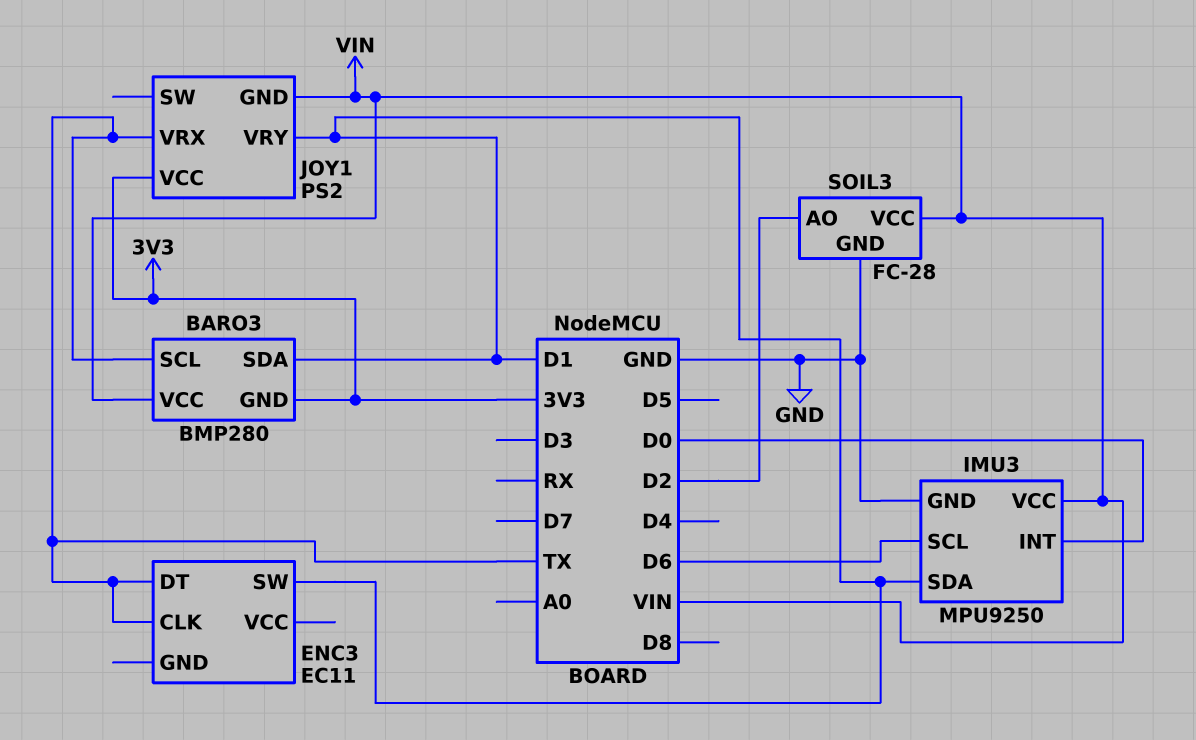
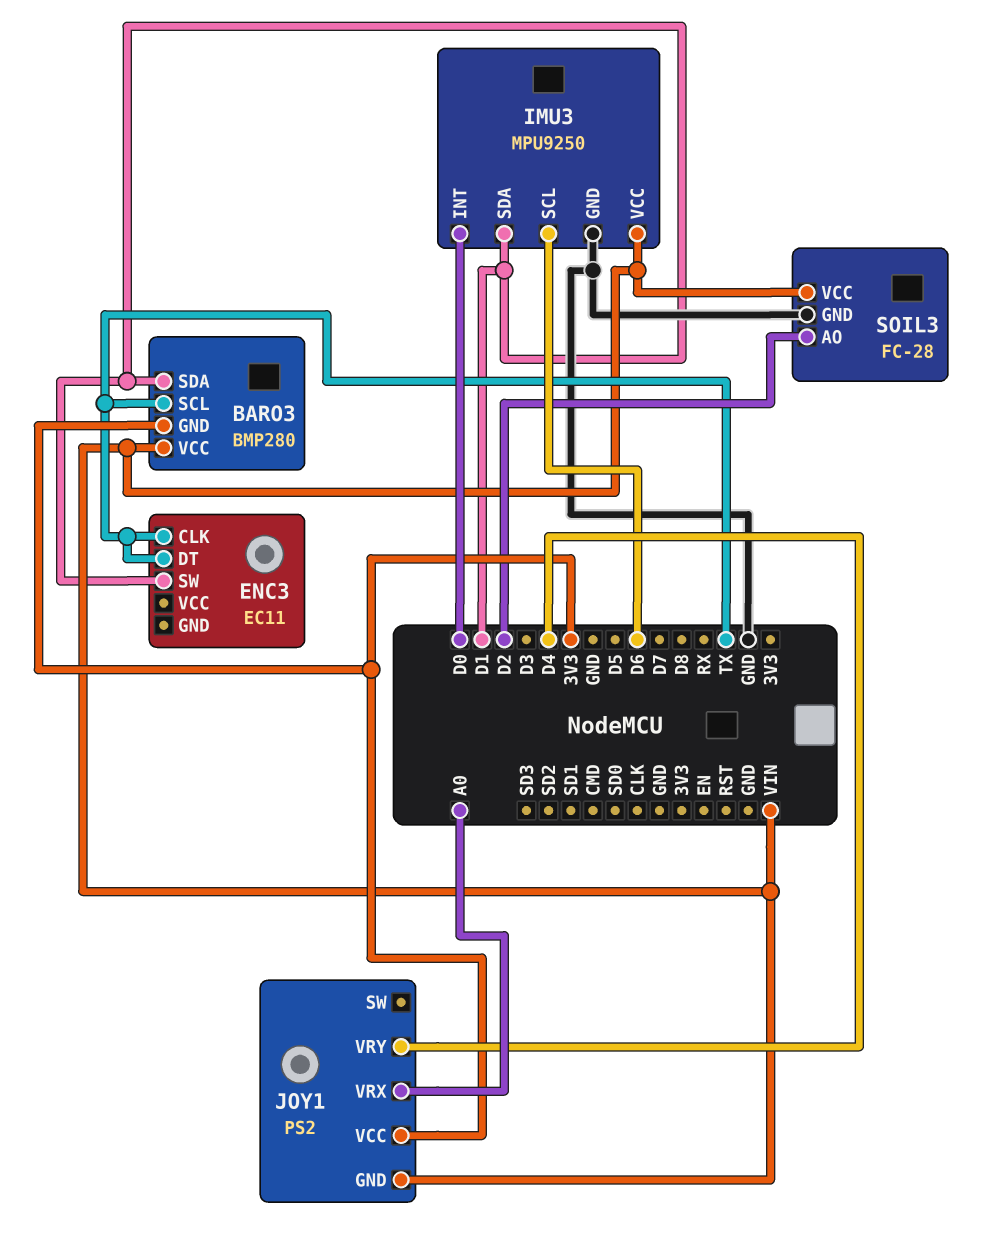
JOY1 pin VRX: TX -> A0
JOY1 pin VRY: D1 -> D4

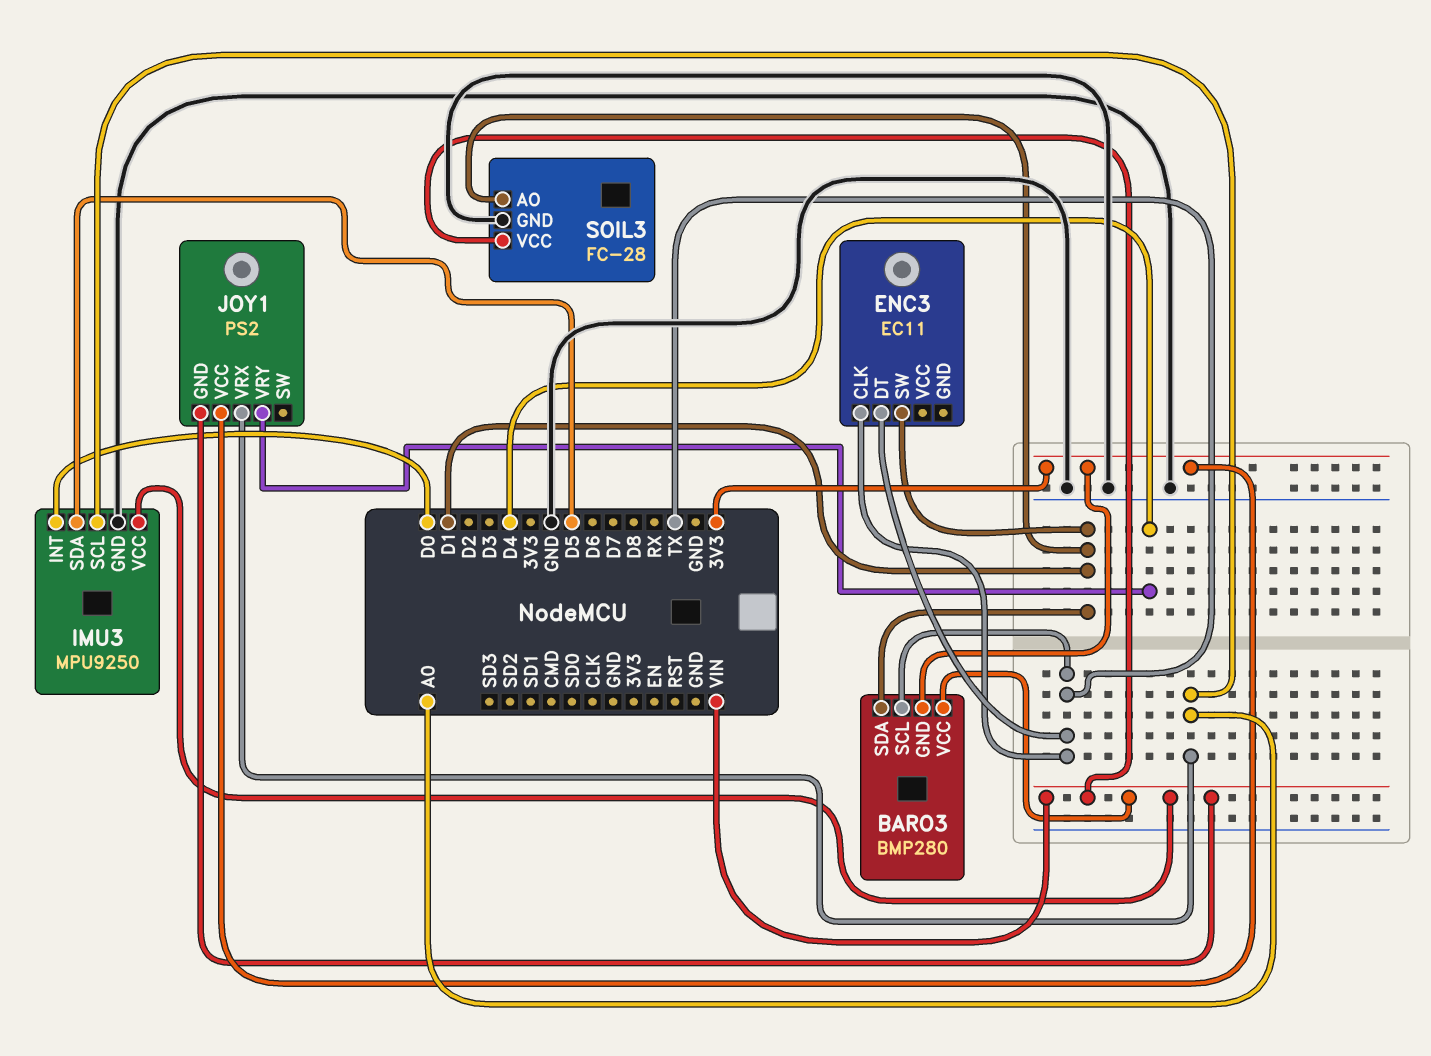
IMU3 pin SCL: D6 -> A0
IMU3 pin SDA: D1 -> D5
SOIL3 pin AO: D2 -> D1

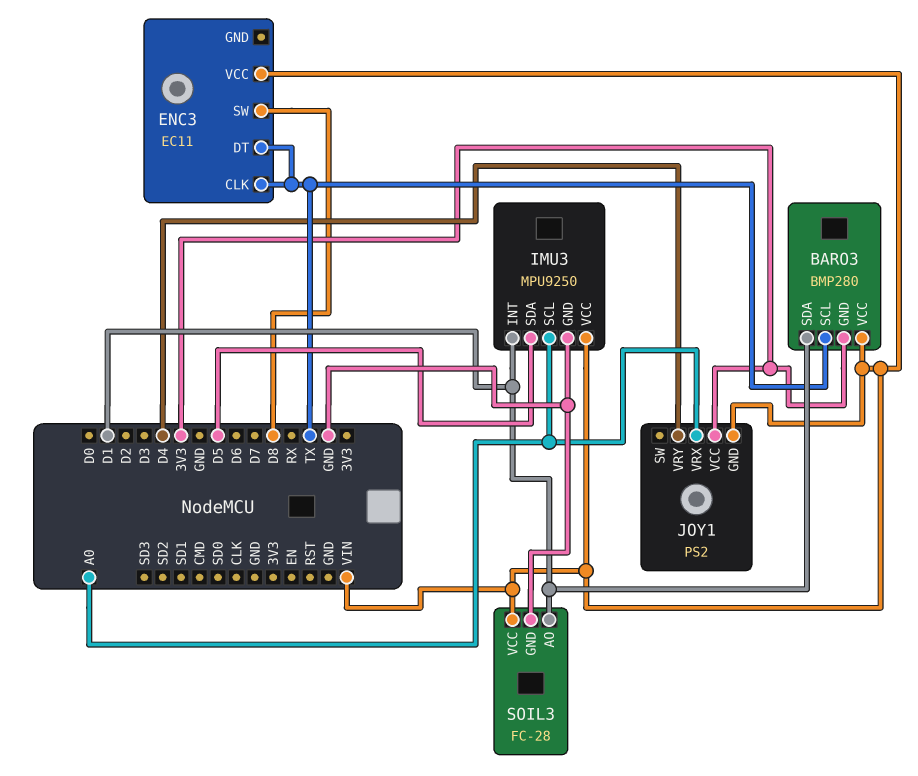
ENC3 pin SW: D1 -> D8
ENC3 pin VCC: none -> VIN
IMU3 pin INT: D0 -> D1

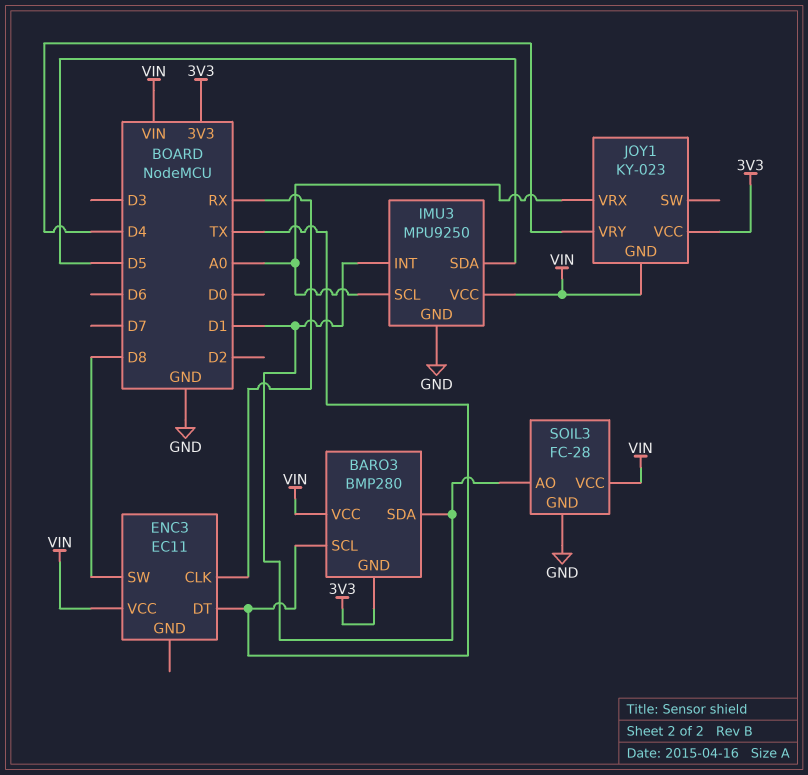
ENC3 pin CLK: TX -> RX
JOY1: PS2 -> KY-023

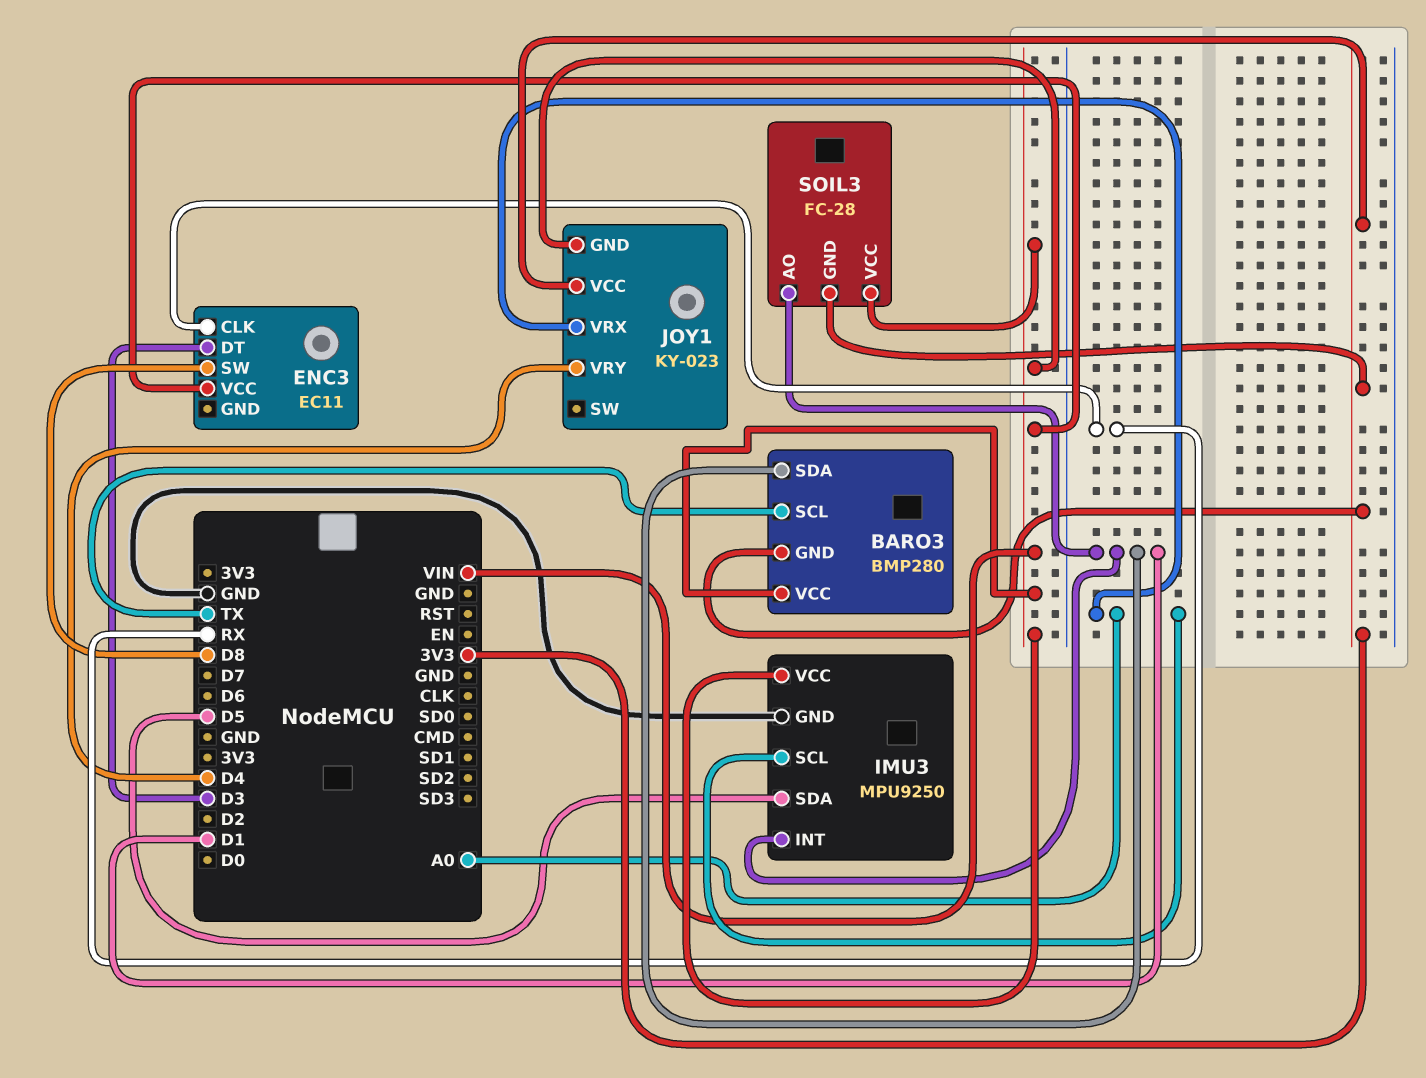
ENC3 pin DT: TX -> D3
SOIL3 pin GND: GND -> 3V3

